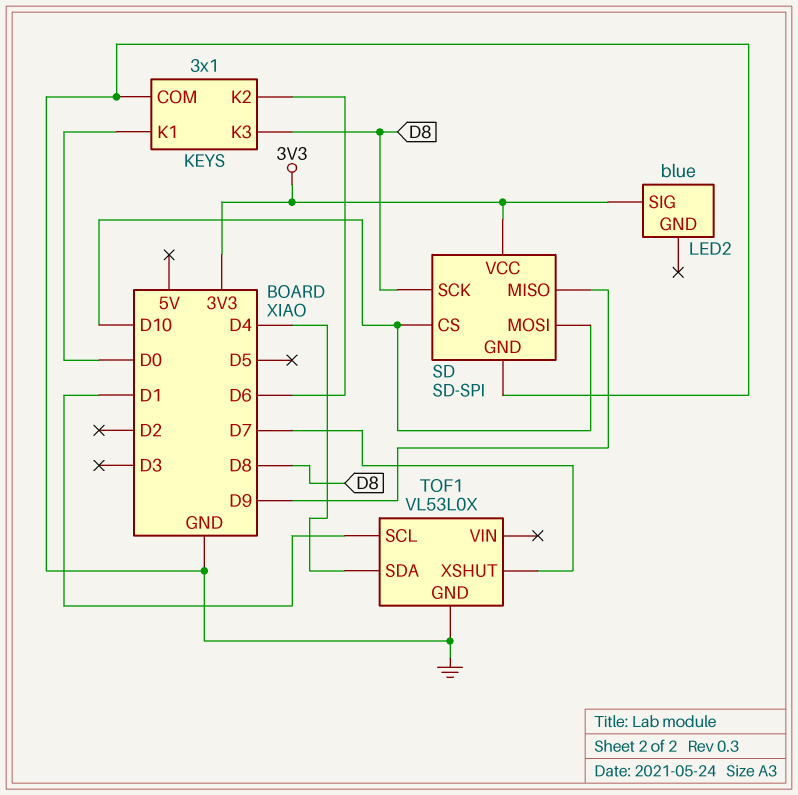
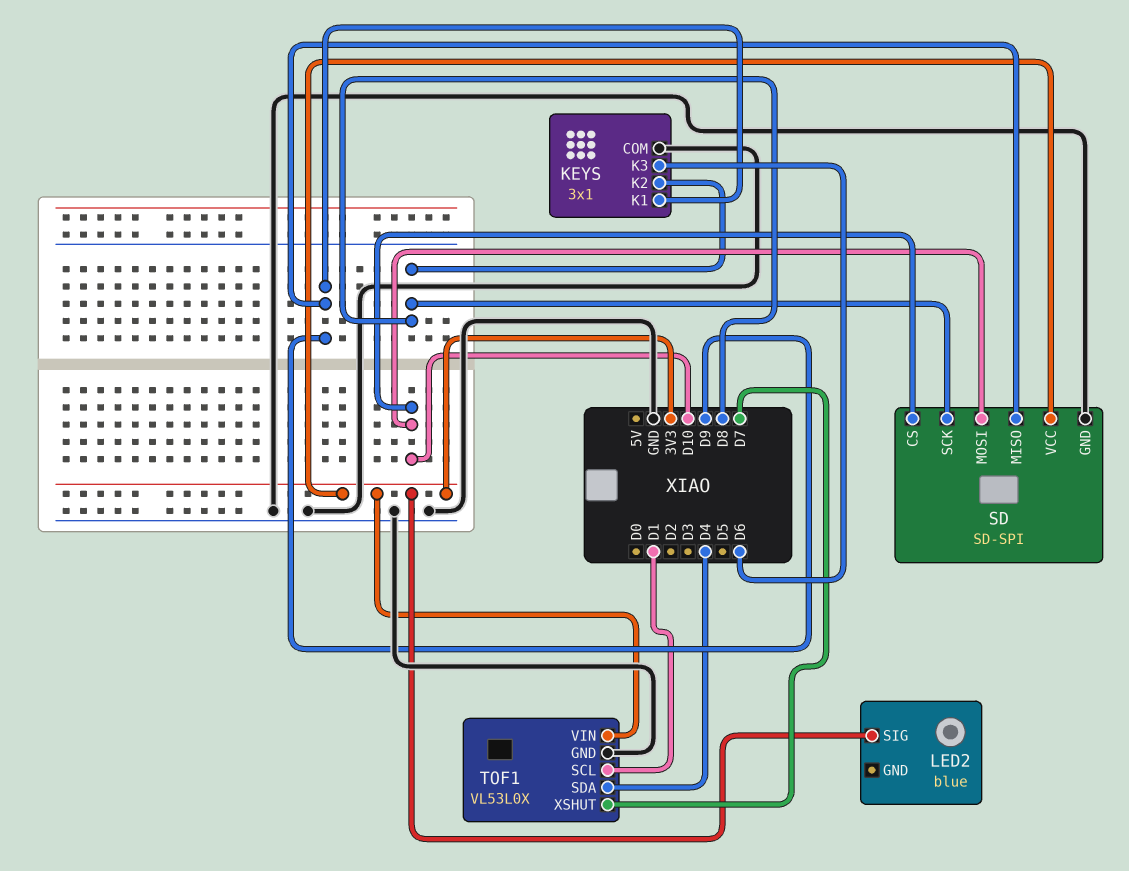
KEYS pin K1: D0 -> D9
KEYS pin K2: D6 -> D8
KEYS pin K3: D8 -> D6
TOF1 pin VIN: none -> 3V3

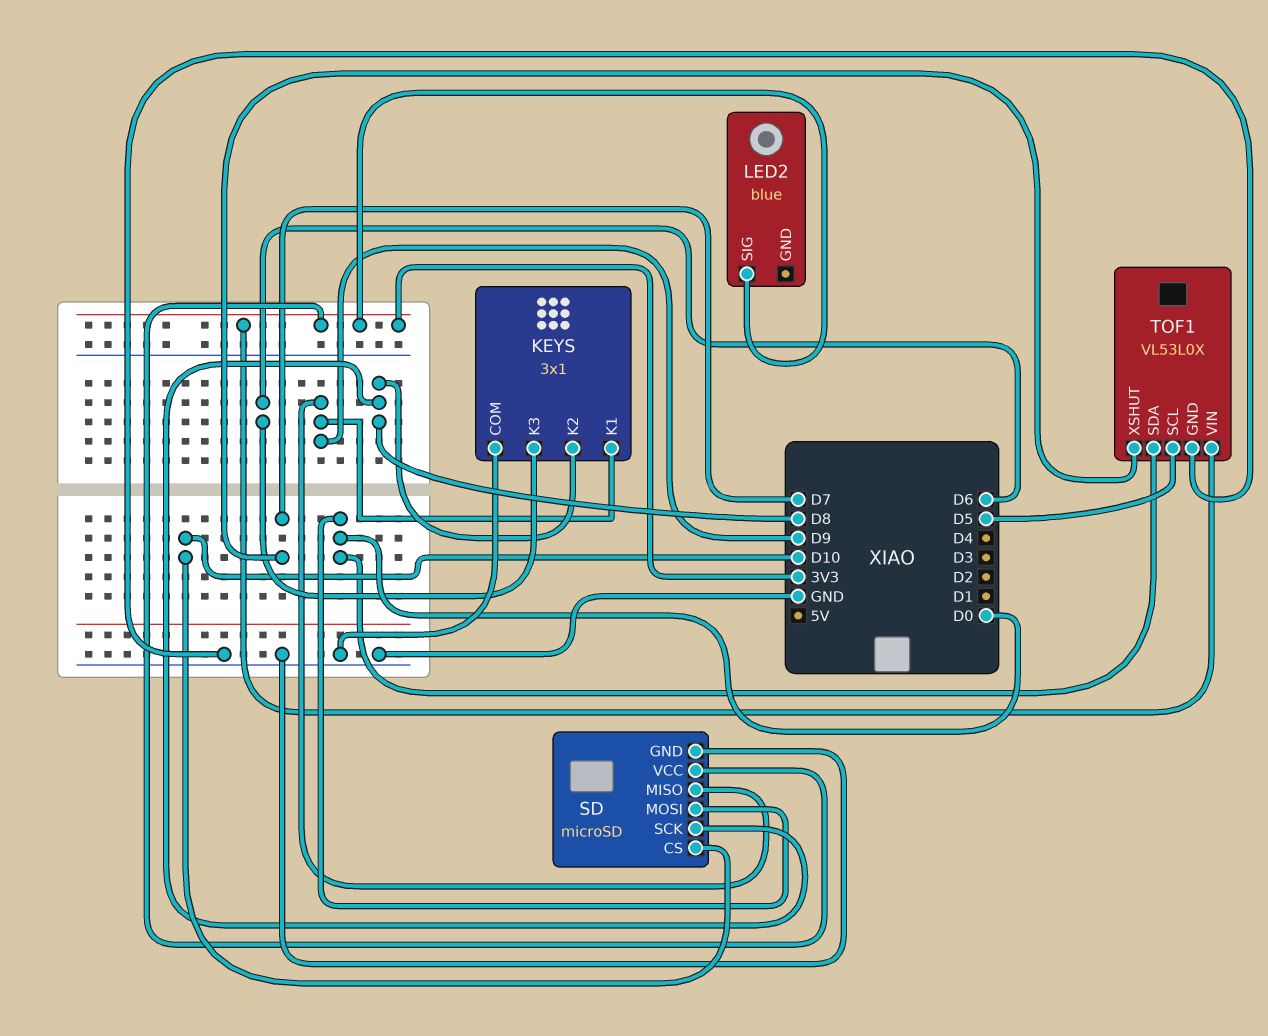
SD: SD-SPI -> microSD
SD pin MOSI: D10 -> D0
TOF1 pin SCL: D1 -> D5
TOF1 pin SDA: D4 -> D0

